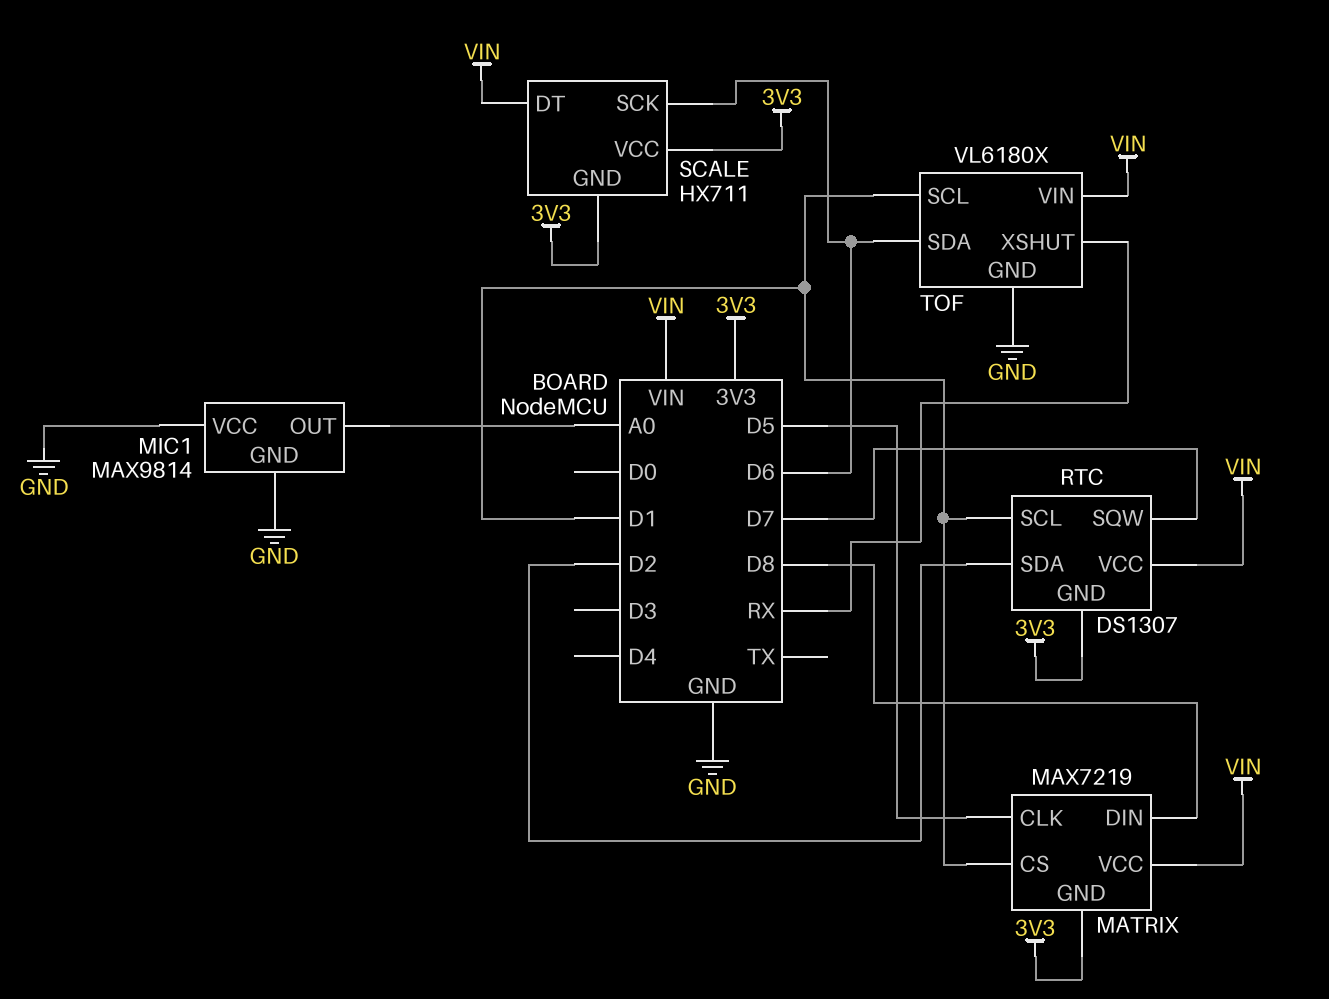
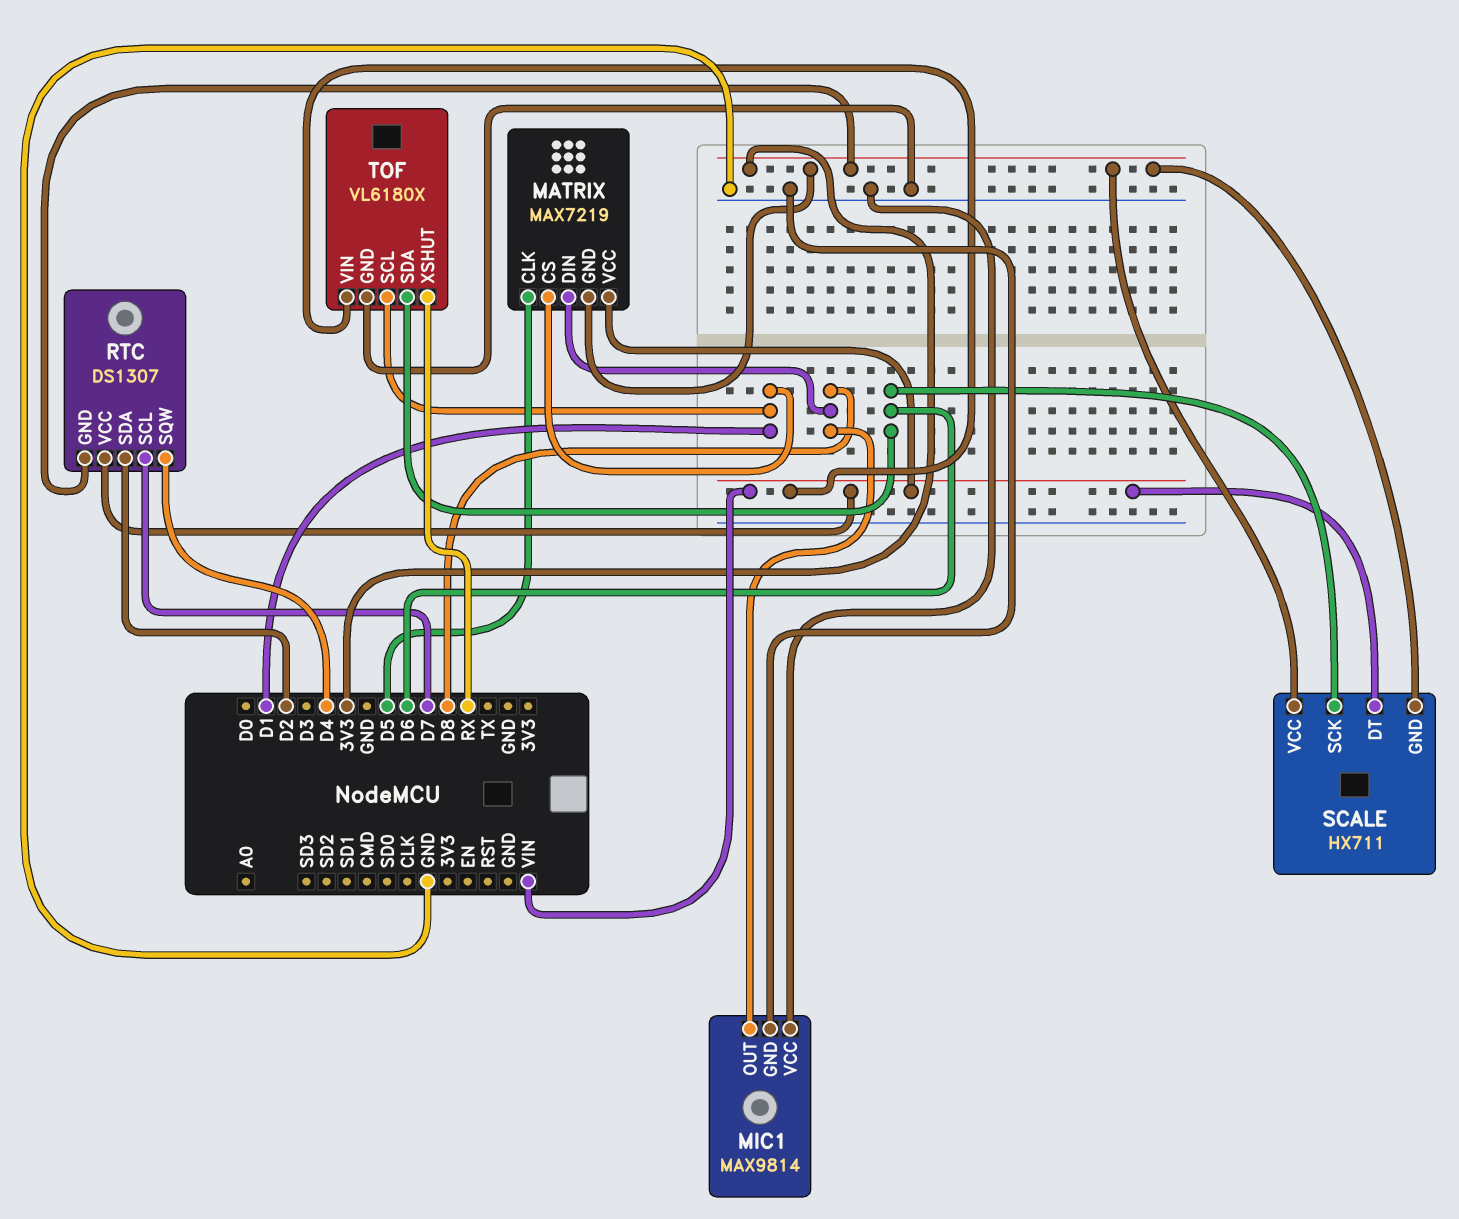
MIC1 pin OUT: A0 -> D8
RTC pin SCL: D1 -> D7
RTC pin SQW: D7 -> D4

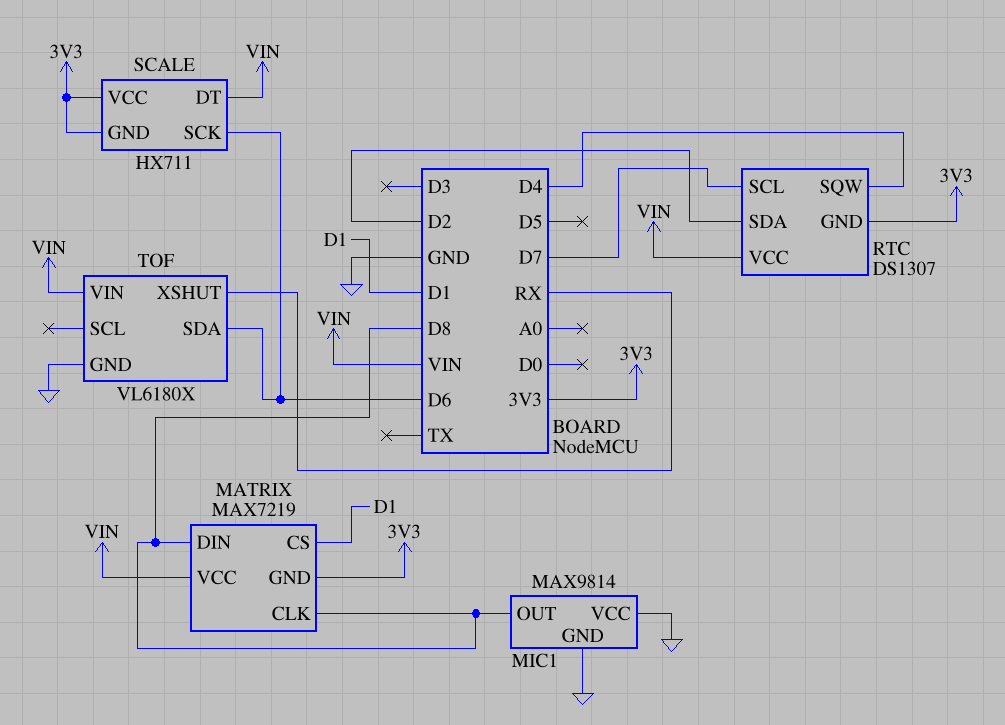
MATRIX pin CLK: D5 -> D8
TOF pin SCL: D1 -> none

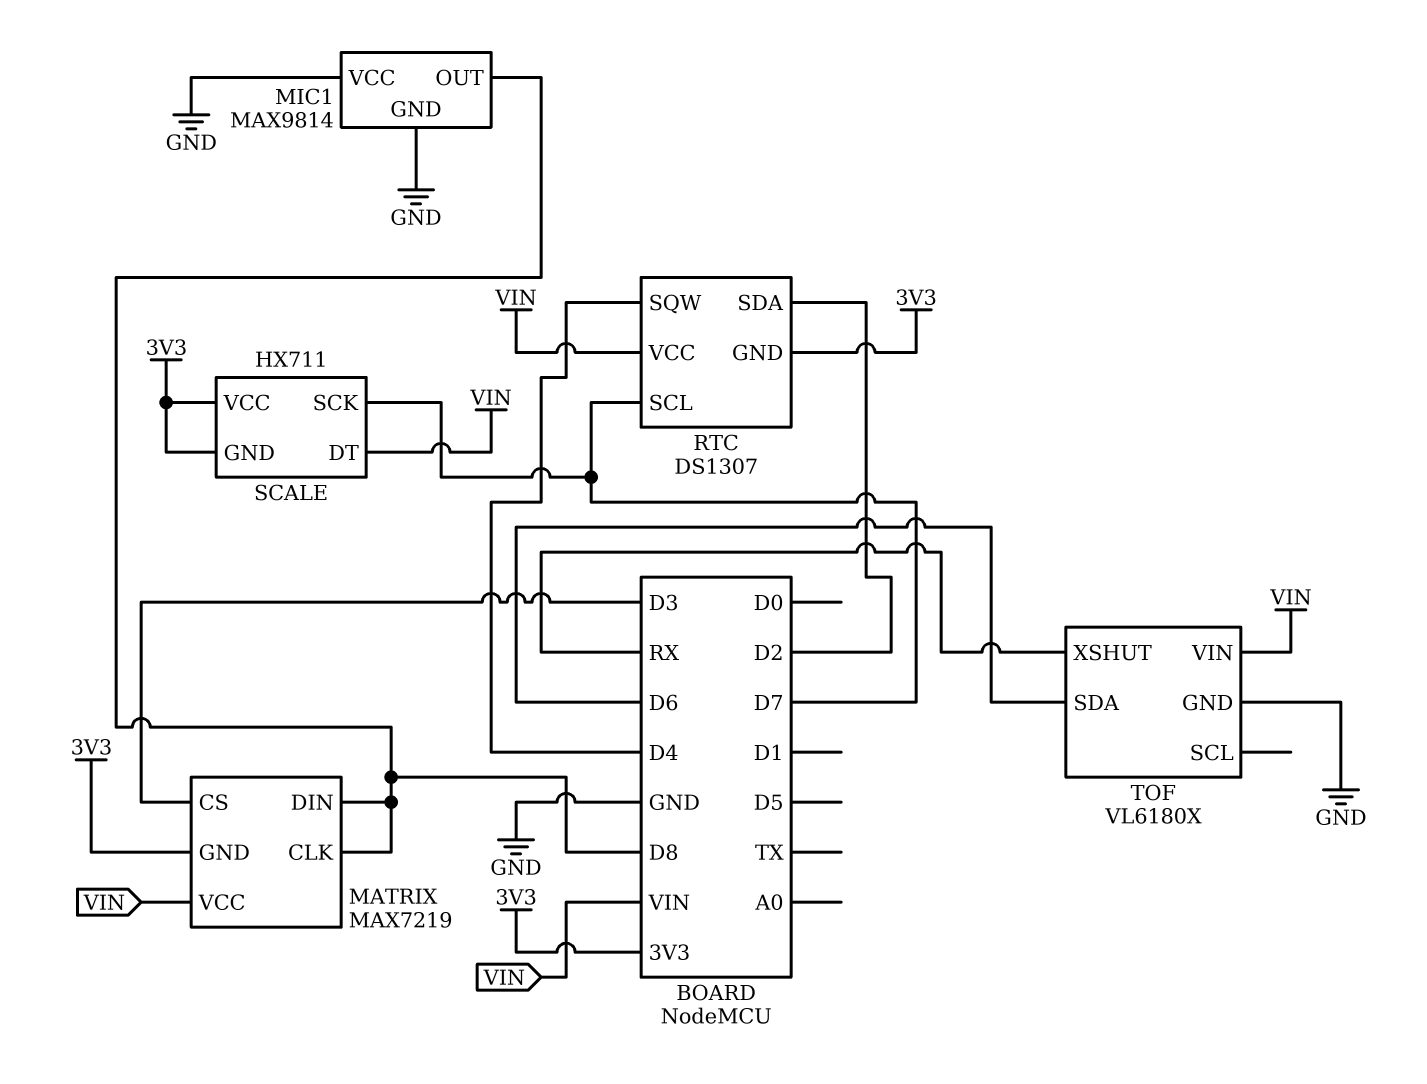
MATRIX pin CS: D1 -> D3
SCALE pin SCK: D6 -> D7

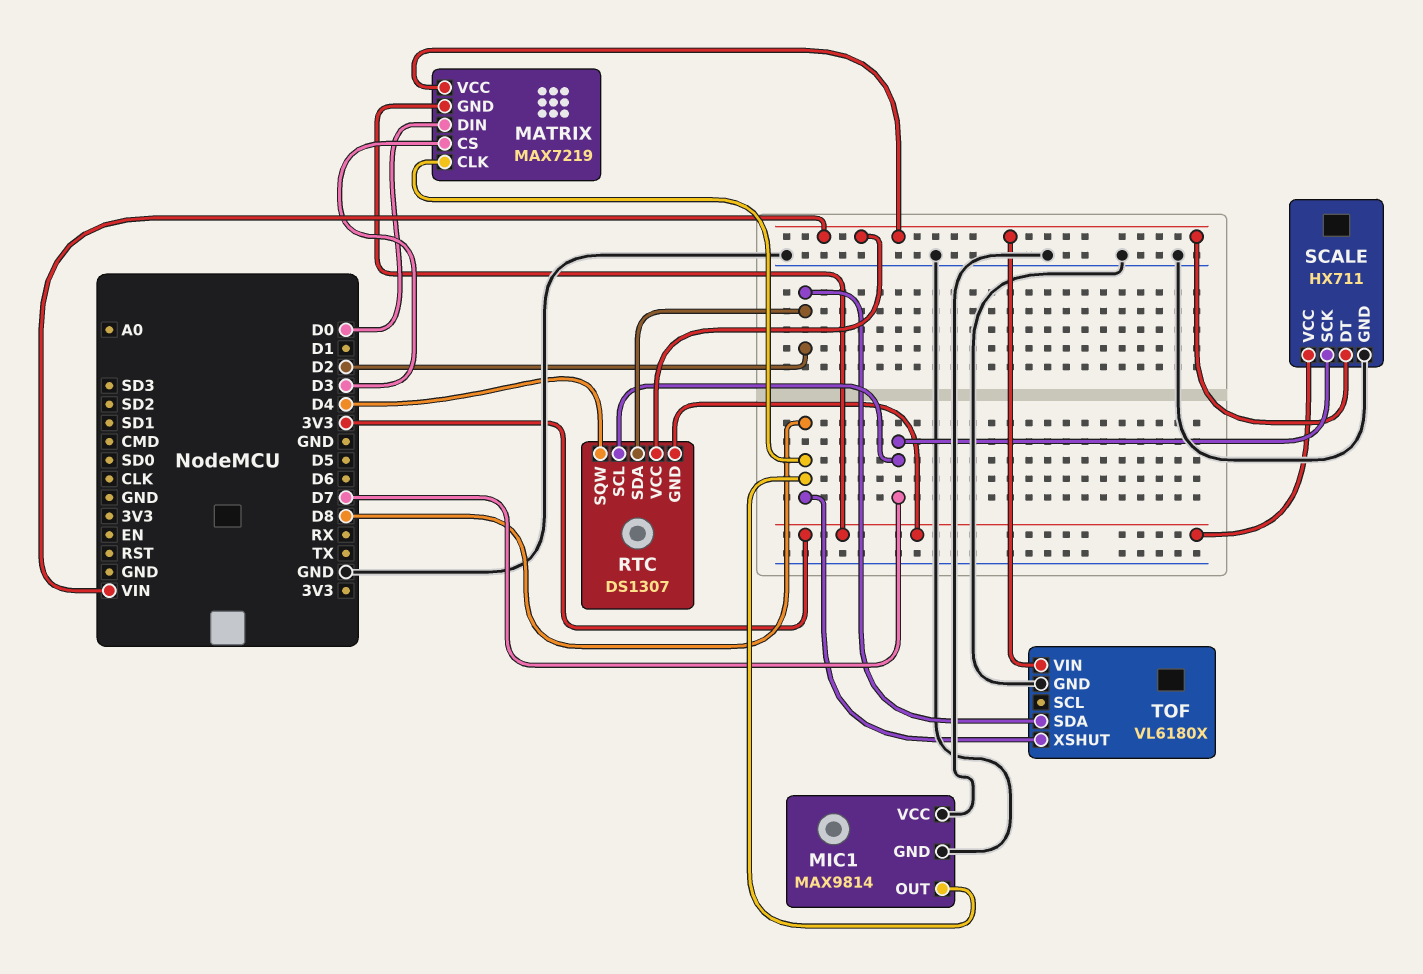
MATRIX pin DIN: D8 -> D0
SCALE pin GND: 3V3 -> GND
TOF pin SDA: D6 -> D2
TOF pin XSHUT: RX -> D8

